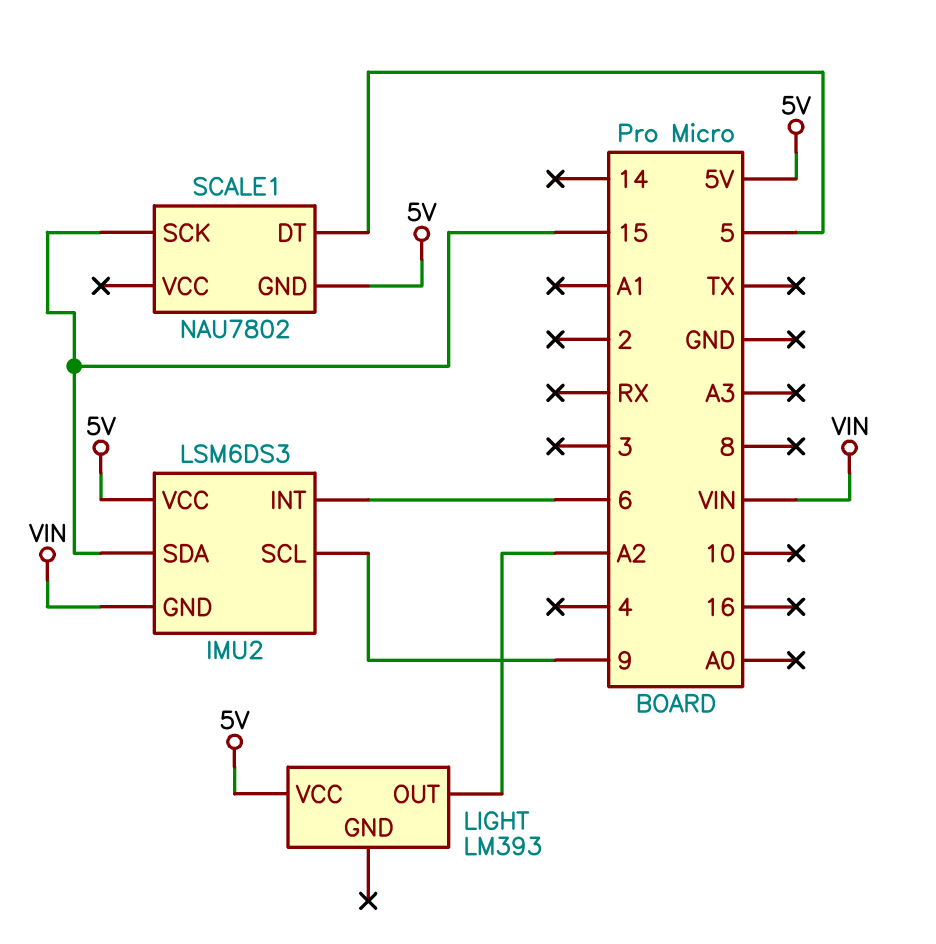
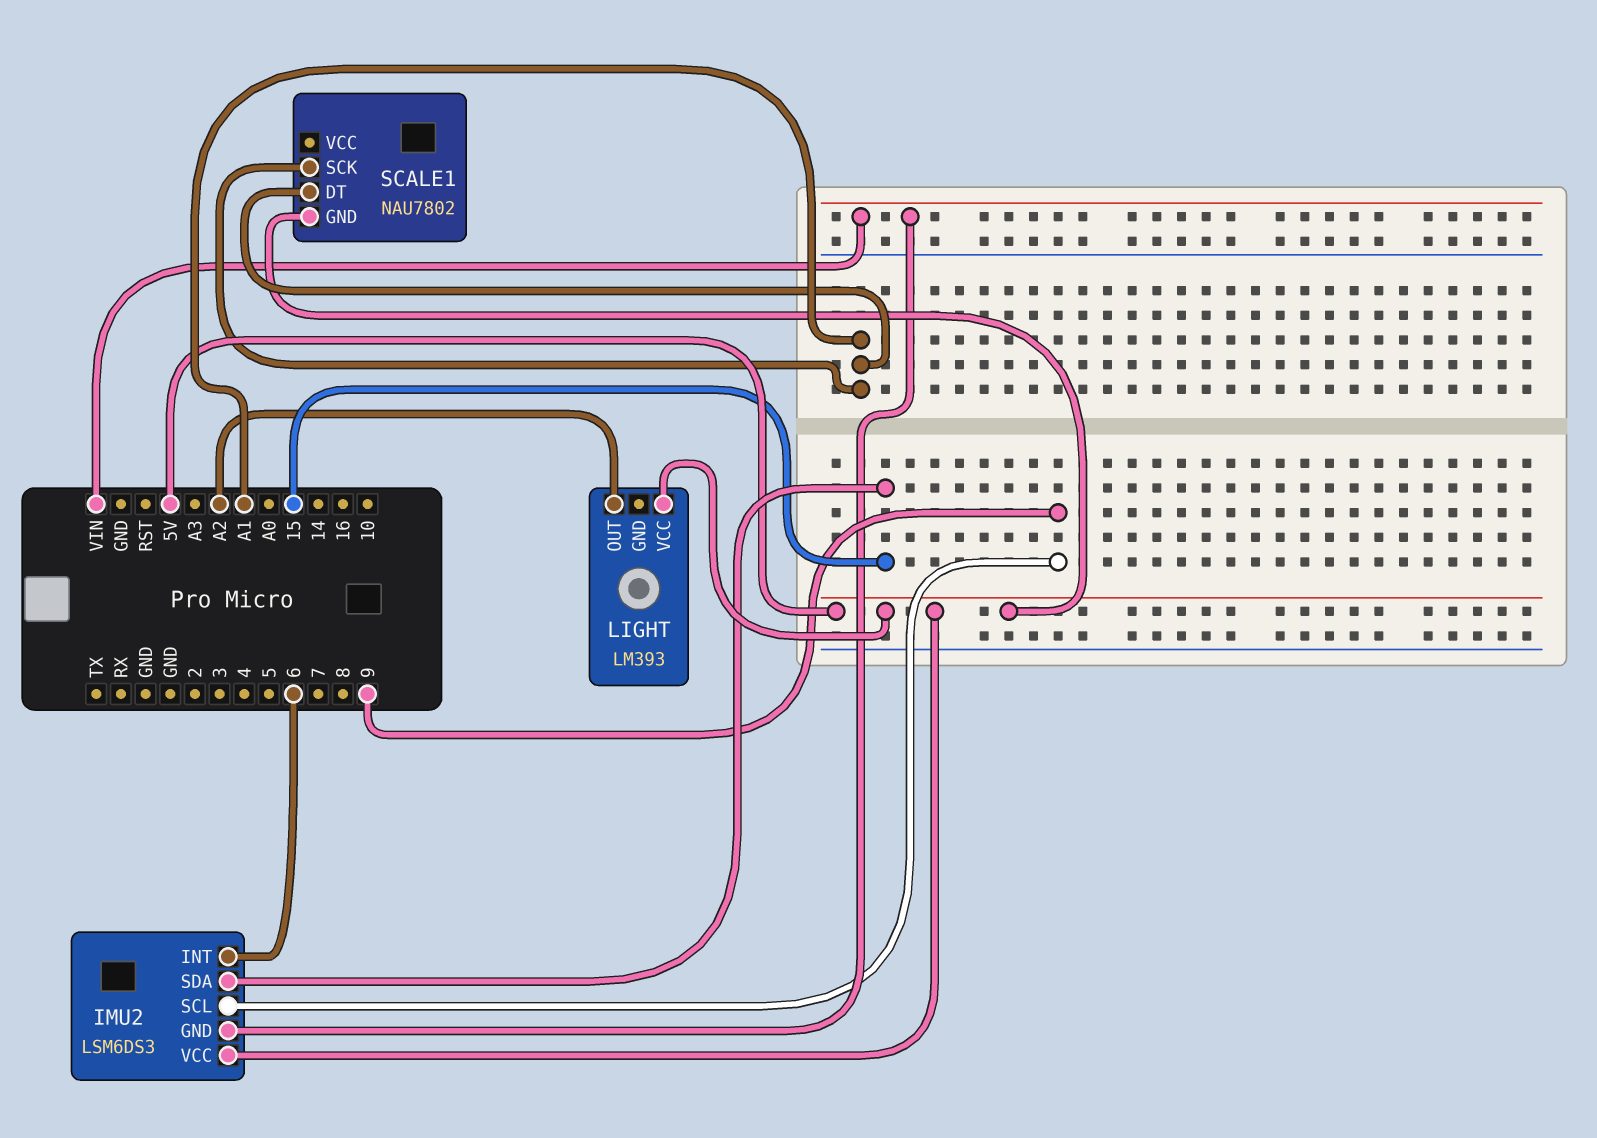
SCALE1 pin DT: 5 -> A1
SCALE1 pin SCK: 15 -> A1

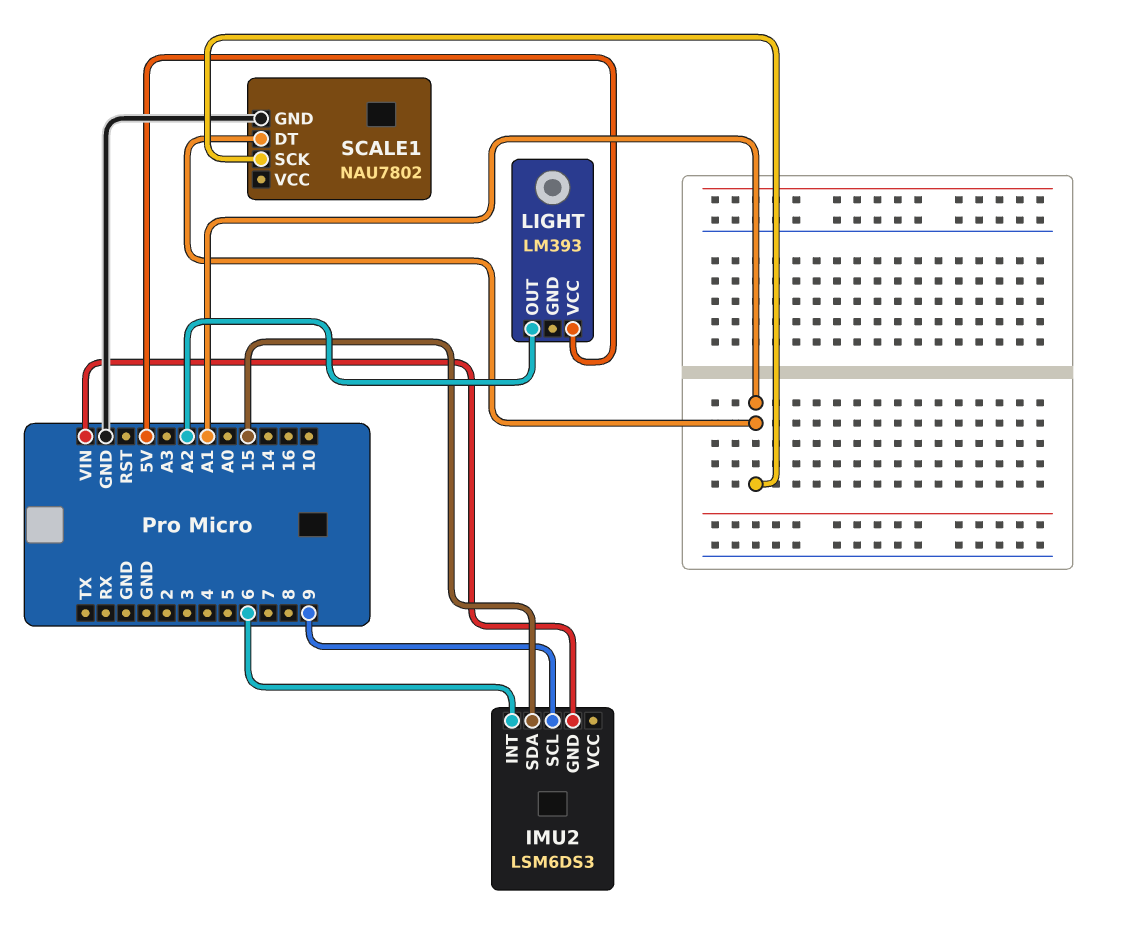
IMU2 pin VCC: 5V -> none
SCALE1 pin GND: 5V -> GND

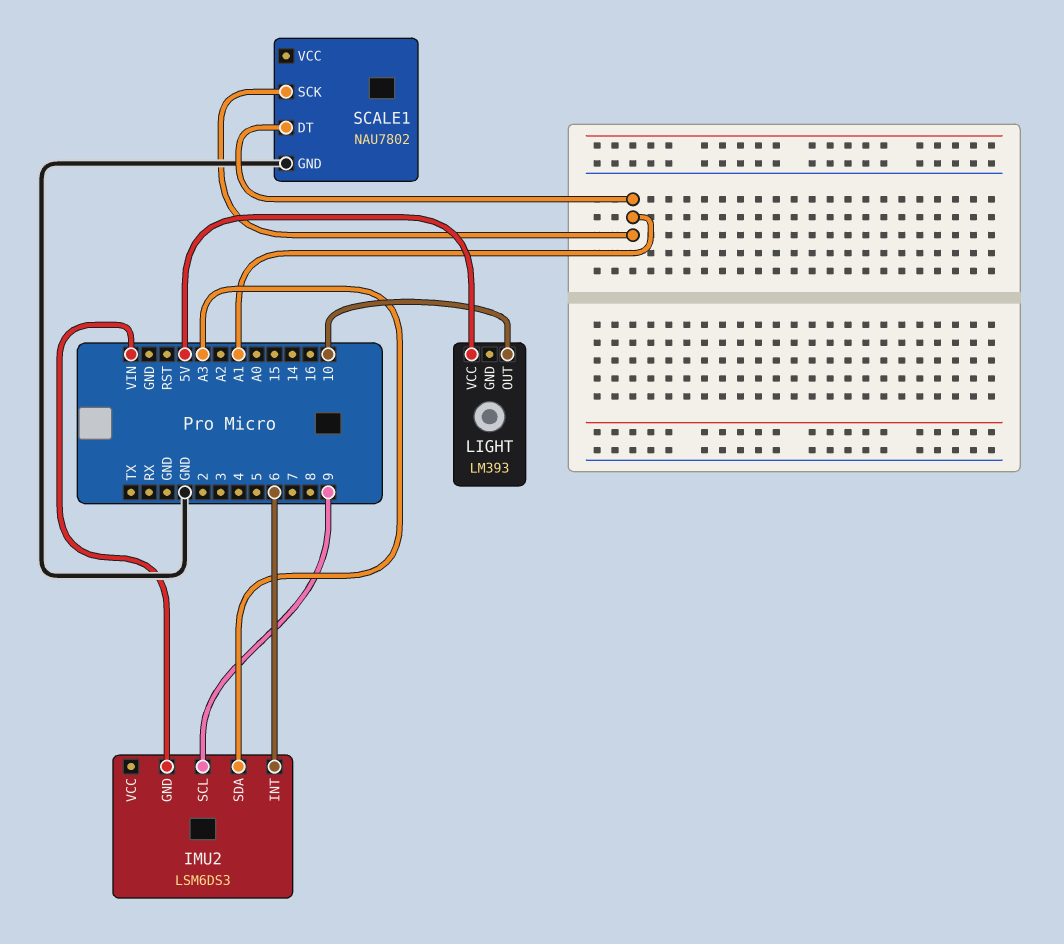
IMU2 pin SDA: 15 -> A3
LIGHT pin OUT: A2 -> 10

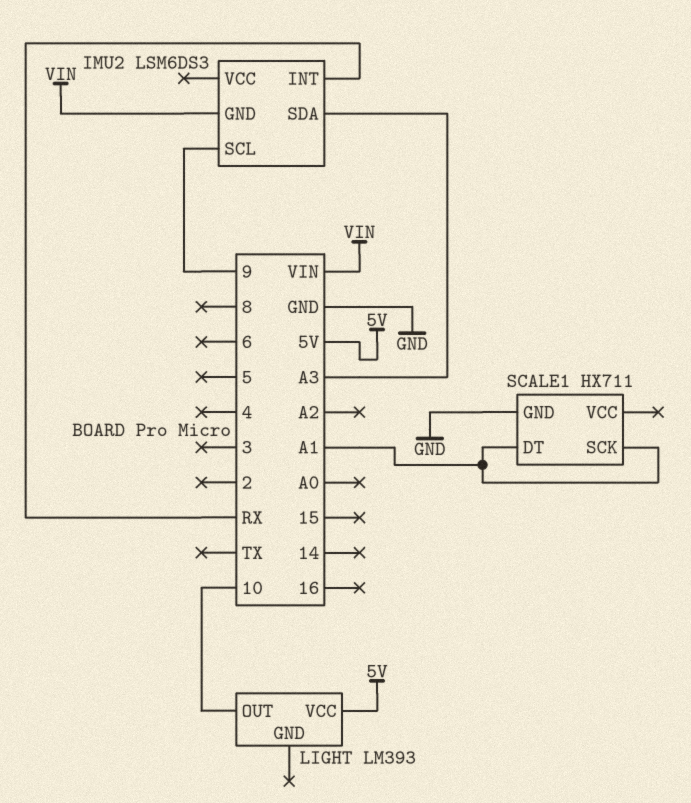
IMU2 pin INT: 6 -> RX
SCALE1: NAU7802 -> HX711

